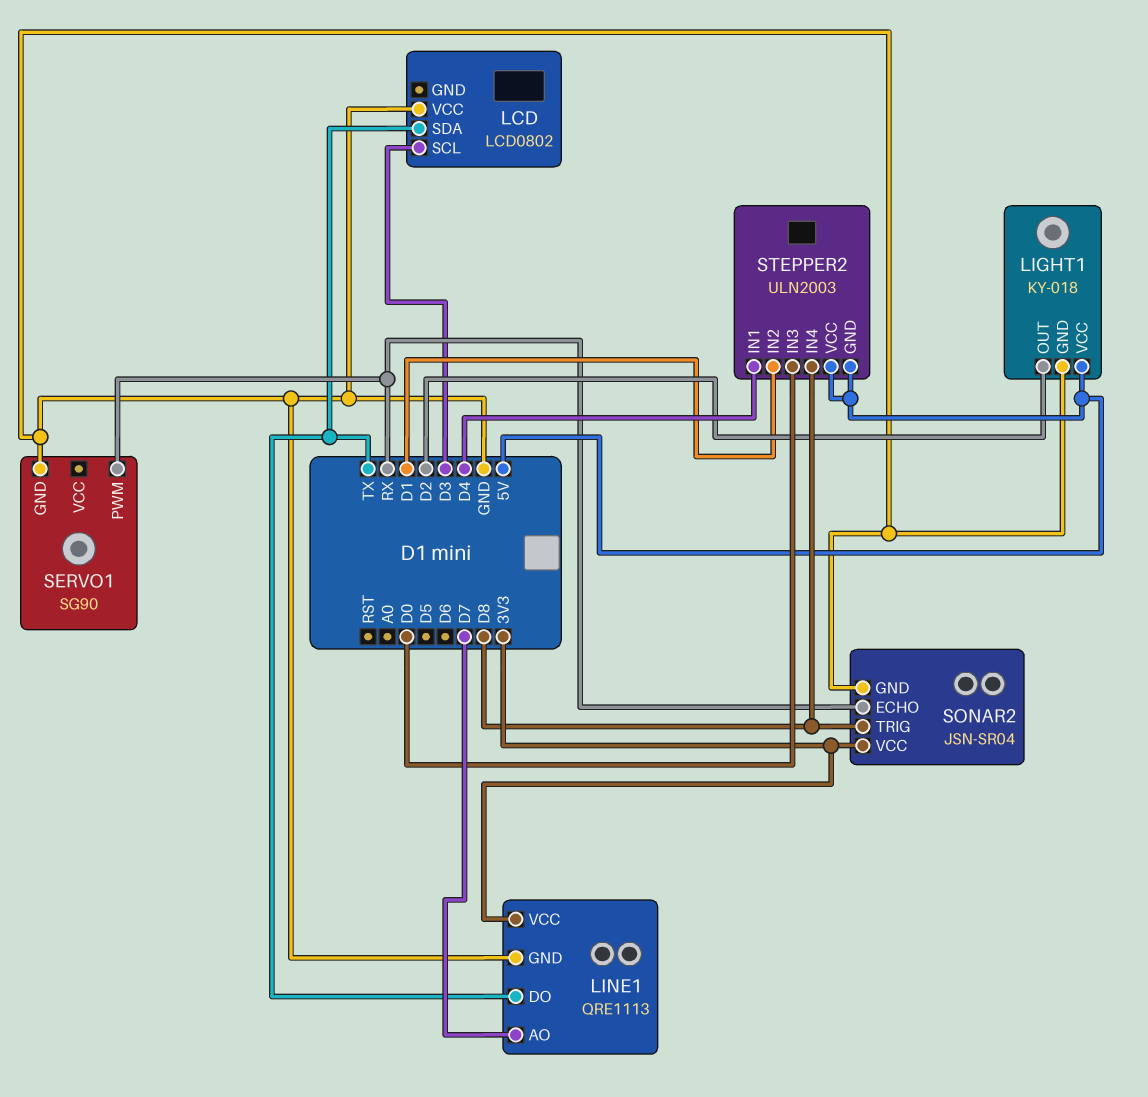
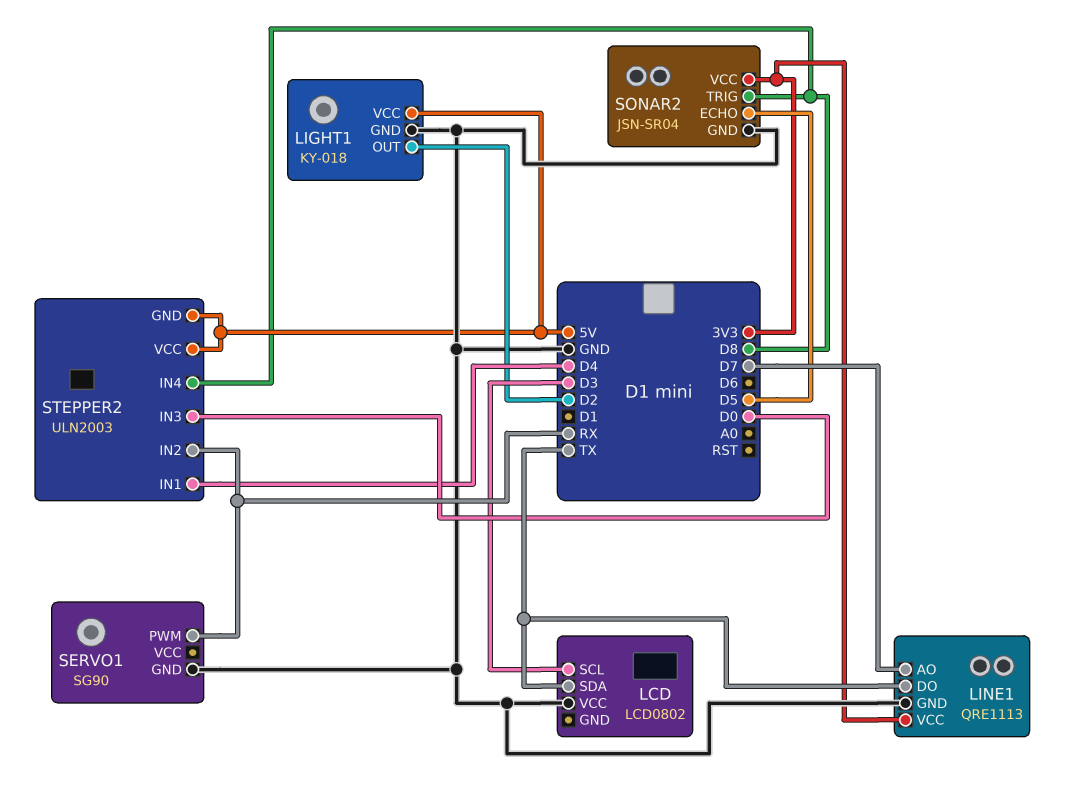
SONAR2 pin ECHO: RX -> D5
STEPPER2 pin IN2: D1 -> RX

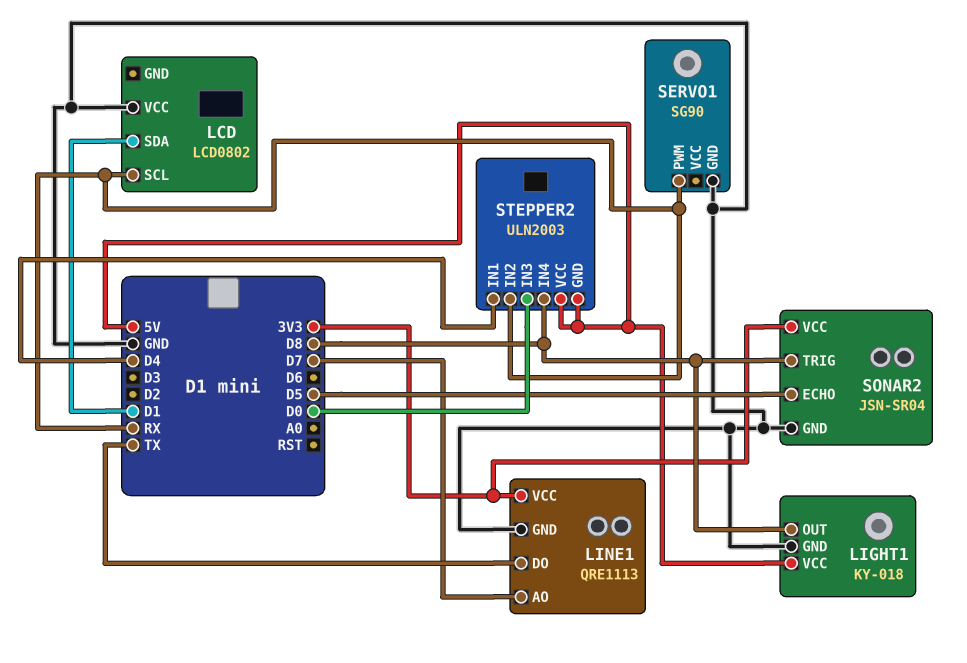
LCD pin SCL: D3 -> RX
LCD pin SDA: TX -> D1
LIGHT1 pin OUT: D2 -> D8

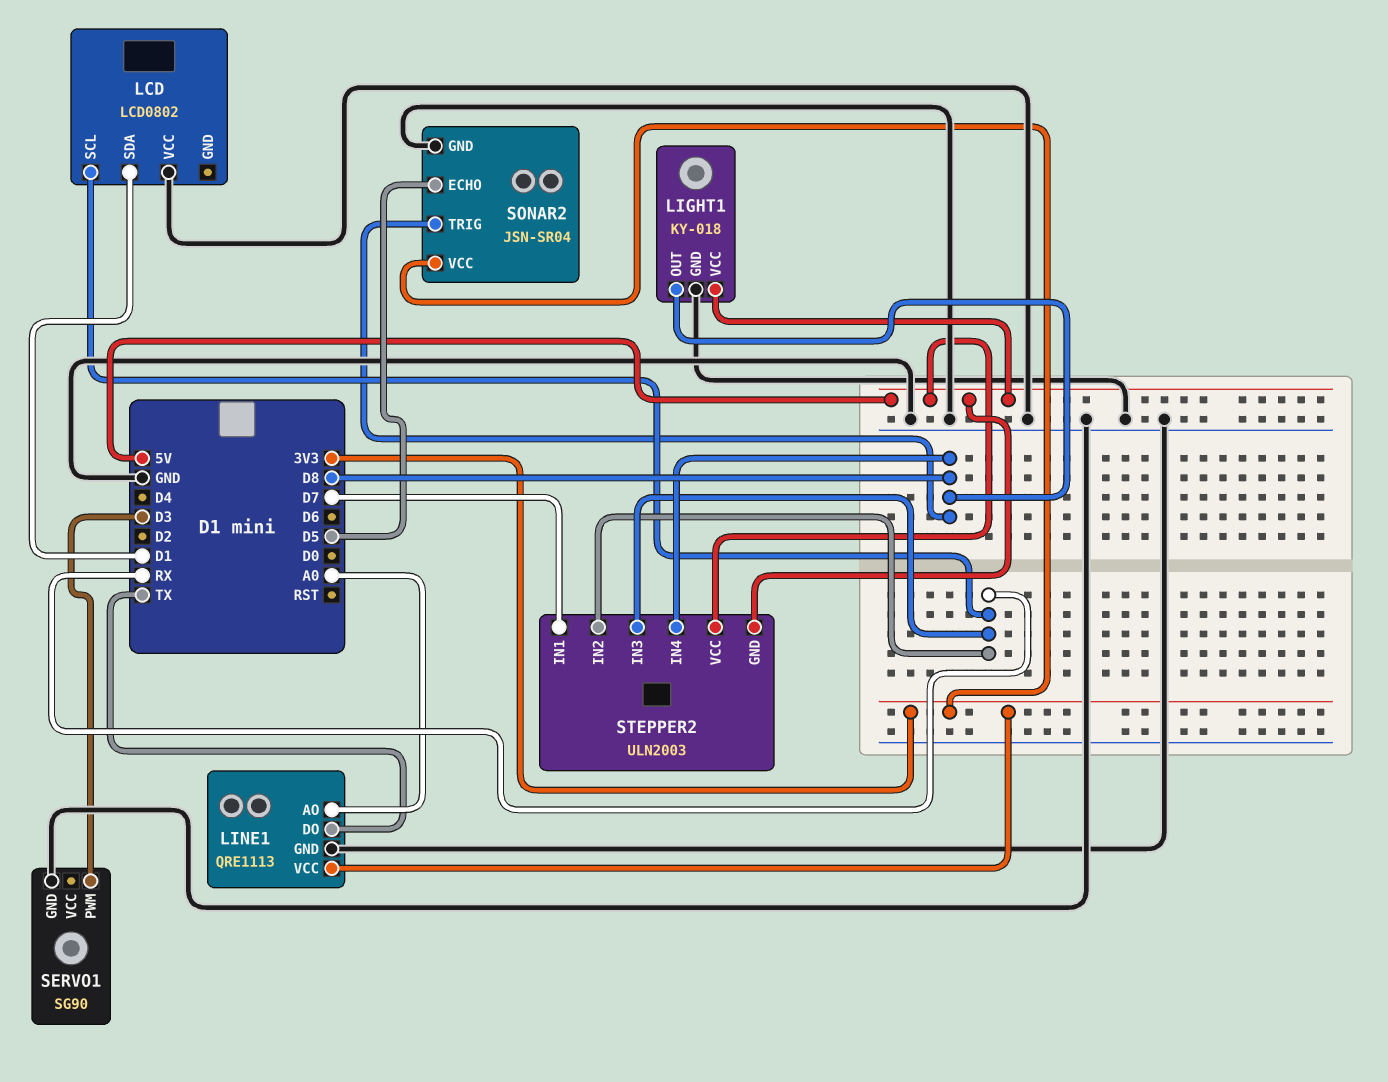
LINE1 pin AO: D7 -> A0
SERVO1 pin PWM: RX -> D3
STEPPER2 pin IN1: D4 -> D7
STEPPER2 pin IN3: D0 -> RX

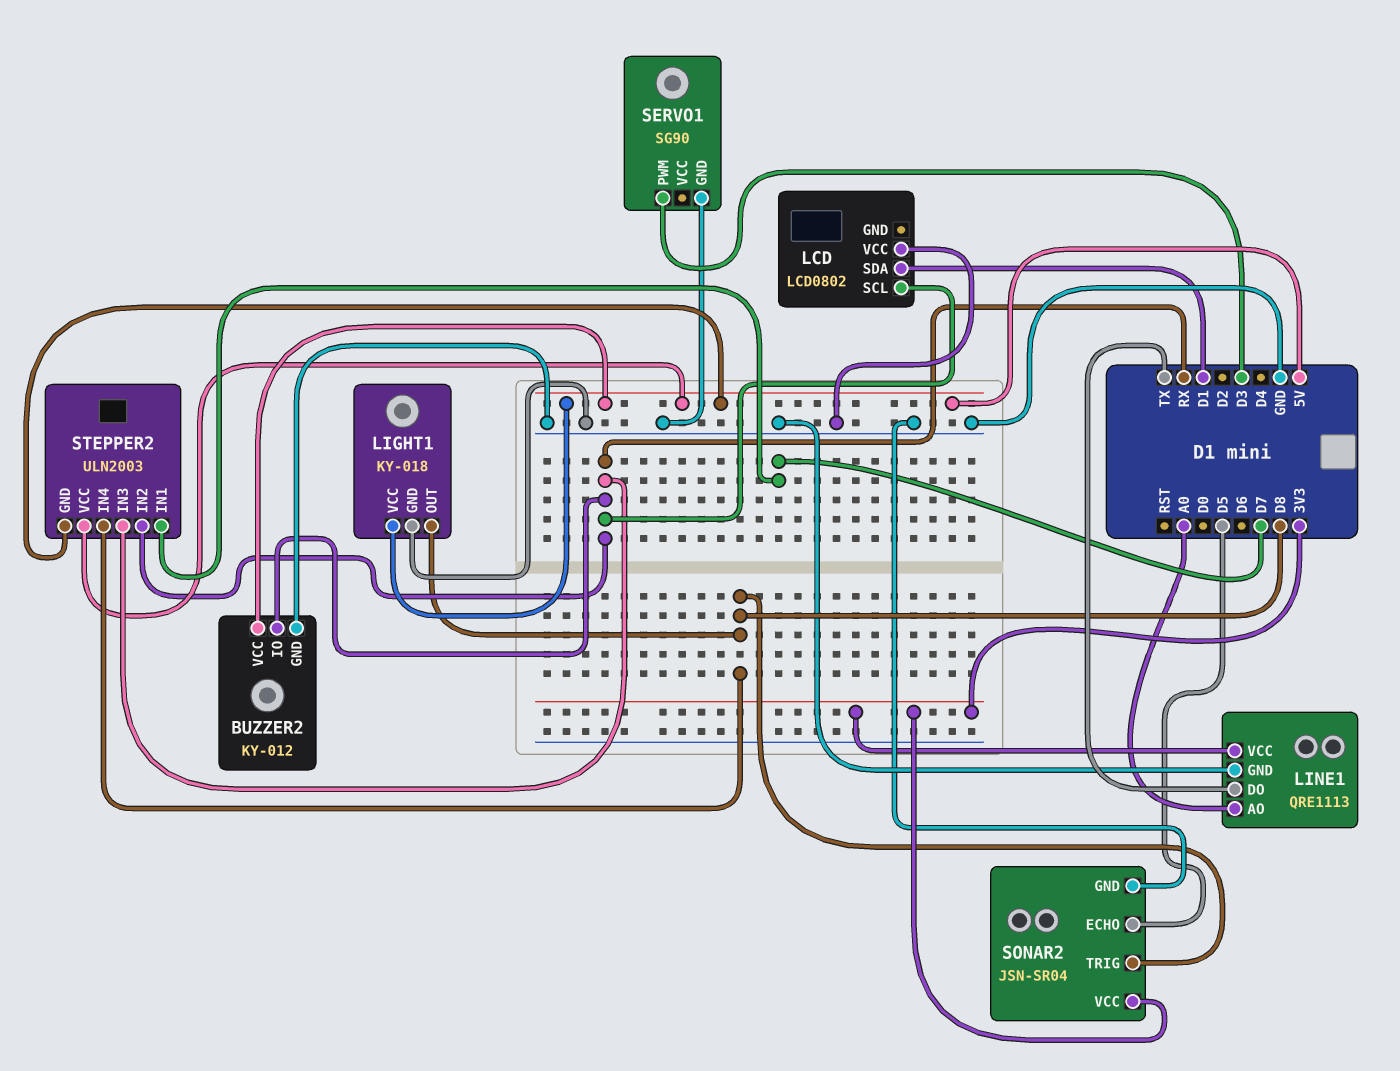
BUZZER2: none -> KY-012
BUZZER2 pin GND: none -> GND
BUZZER2 pin IO: none -> RX
BUZZER2 pin VCC: none -> 5V

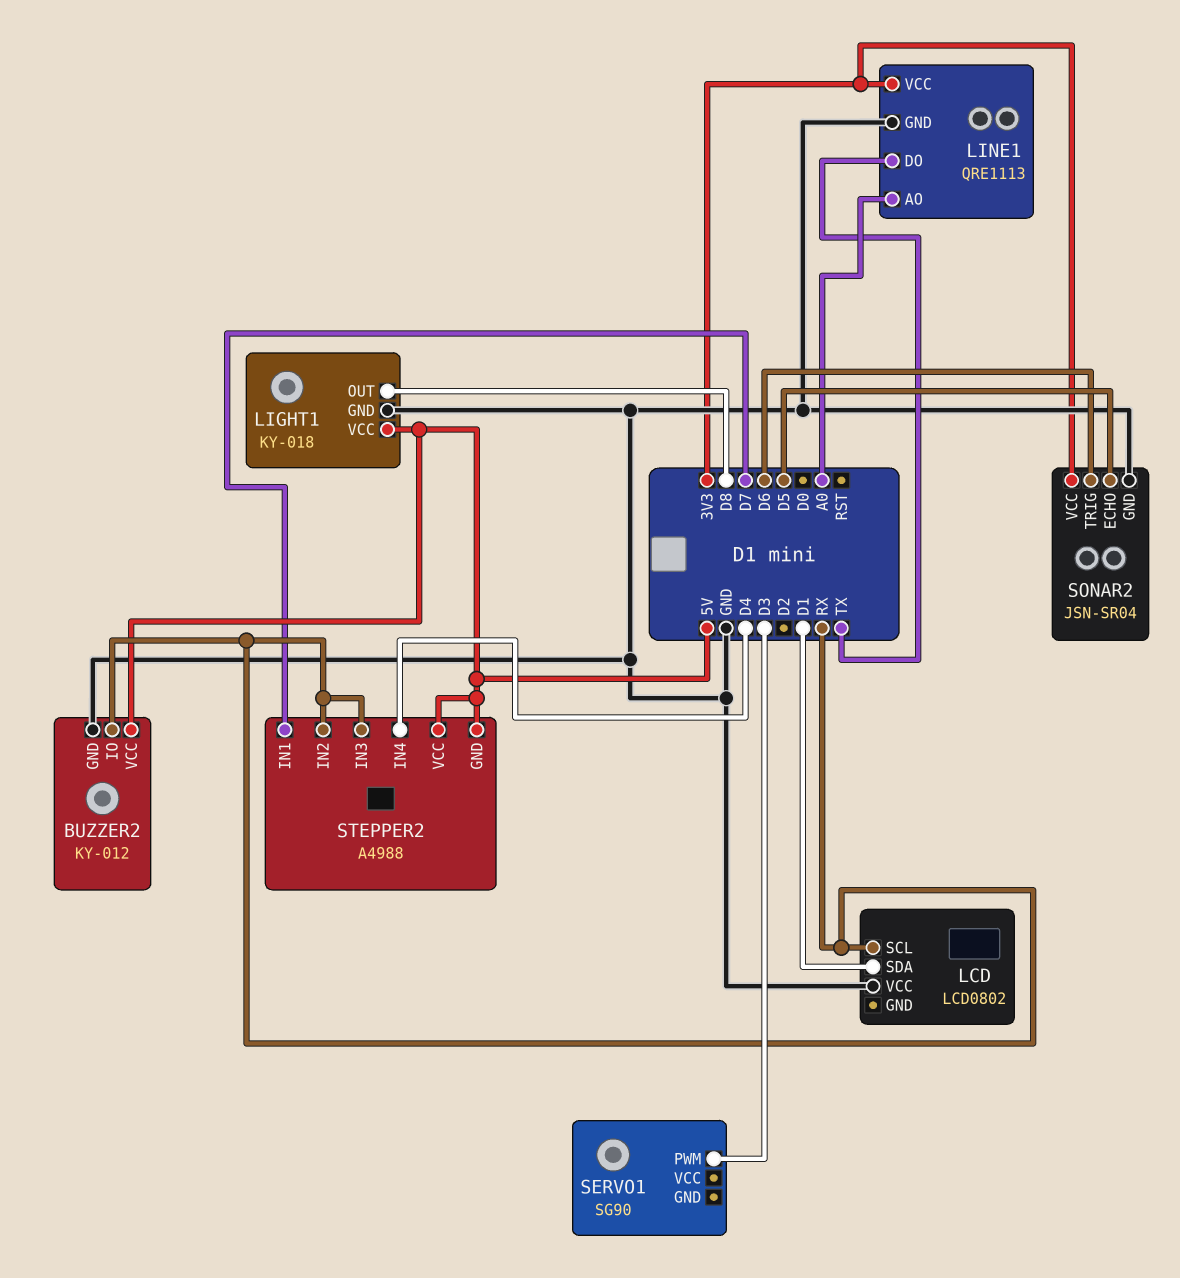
SERVO1 pin GND: GND -> none
SONAR2 pin TRIG: D8 -> D6
STEPPER2: ULN2003 -> A4988
STEPPER2 pin IN4: D8 -> D4

